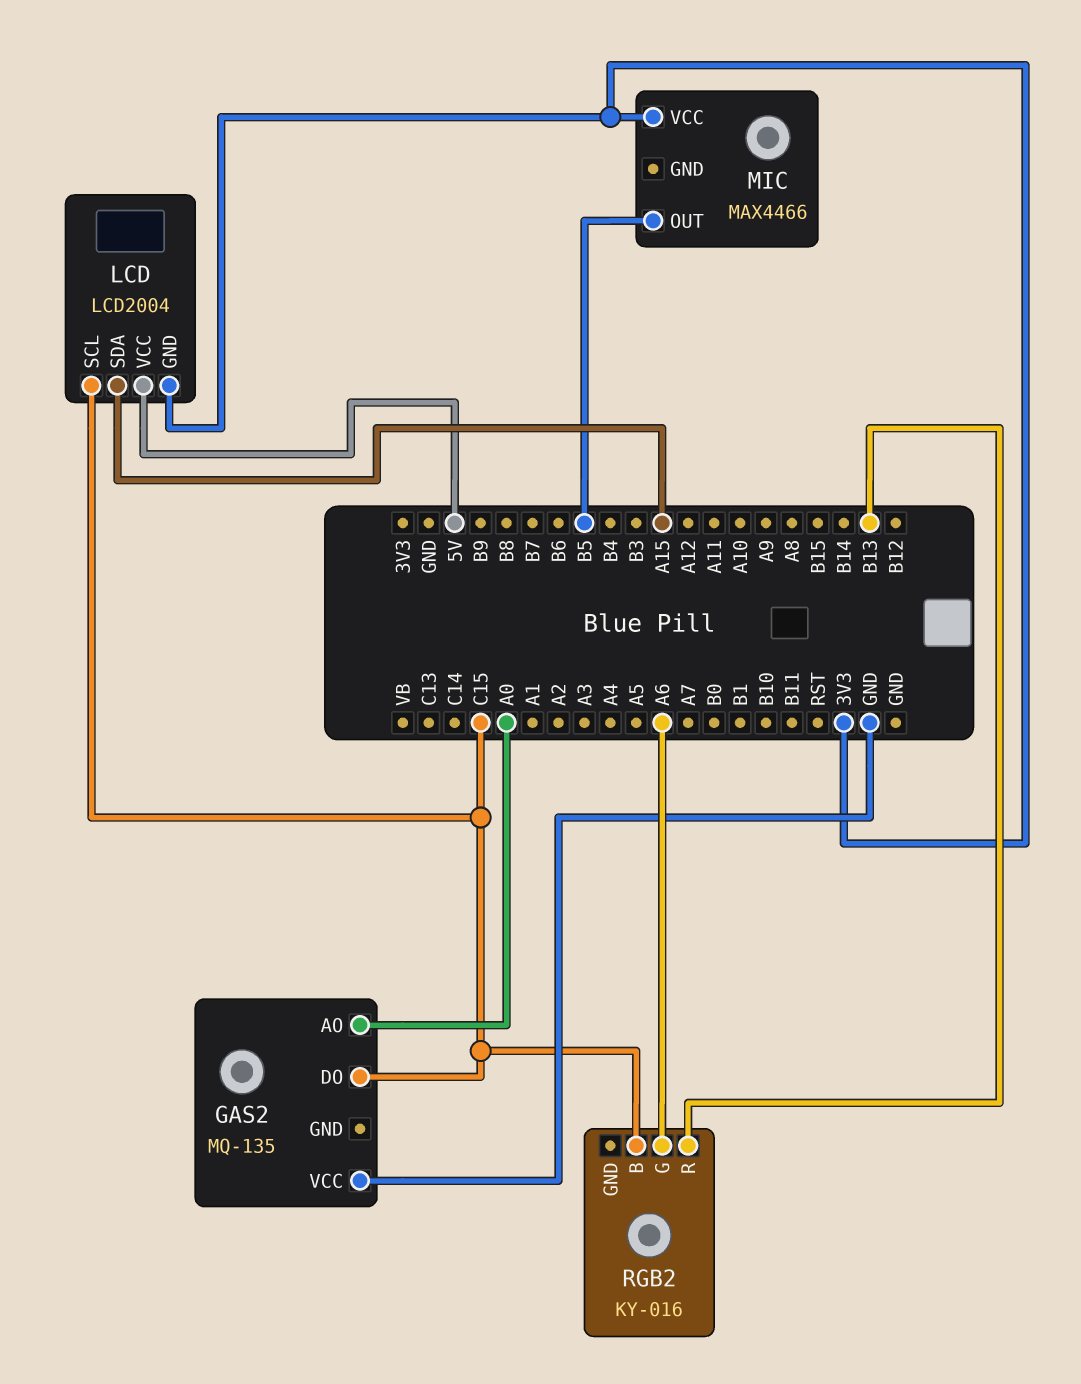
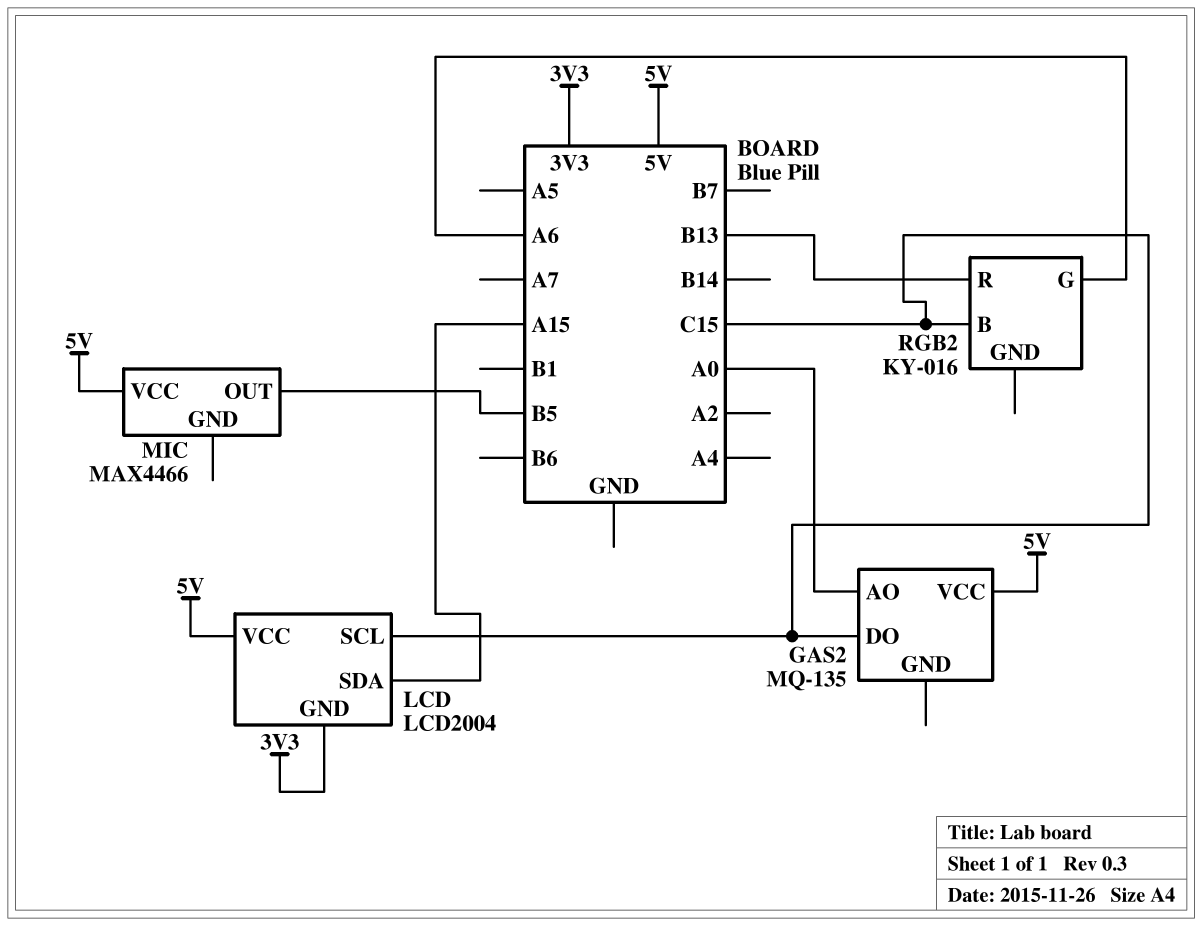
GAS2 pin VCC: GND -> 5V
MIC pin VCC: 3V3 -> 5V

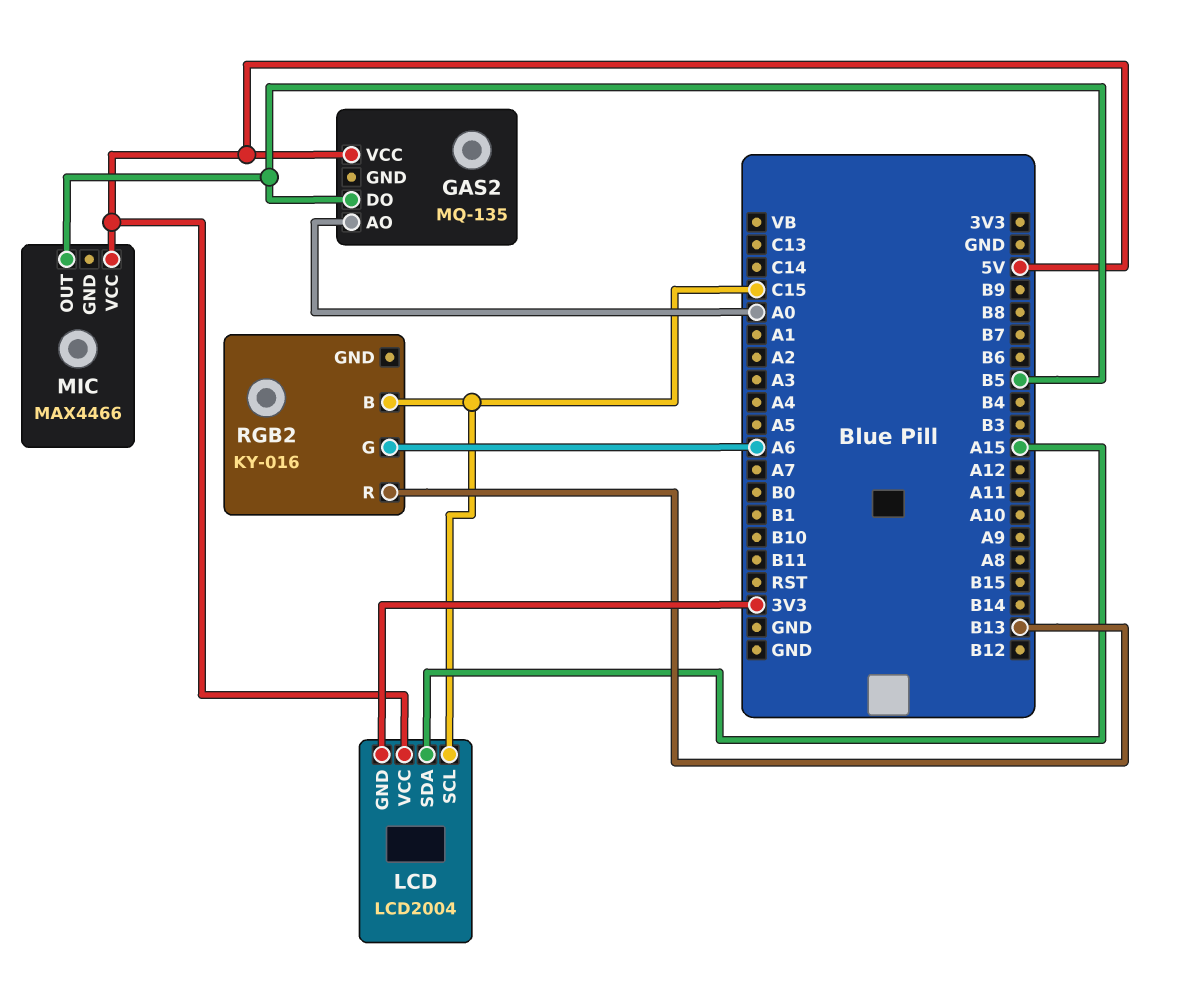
GAS2 pin DO: C15 -> B5

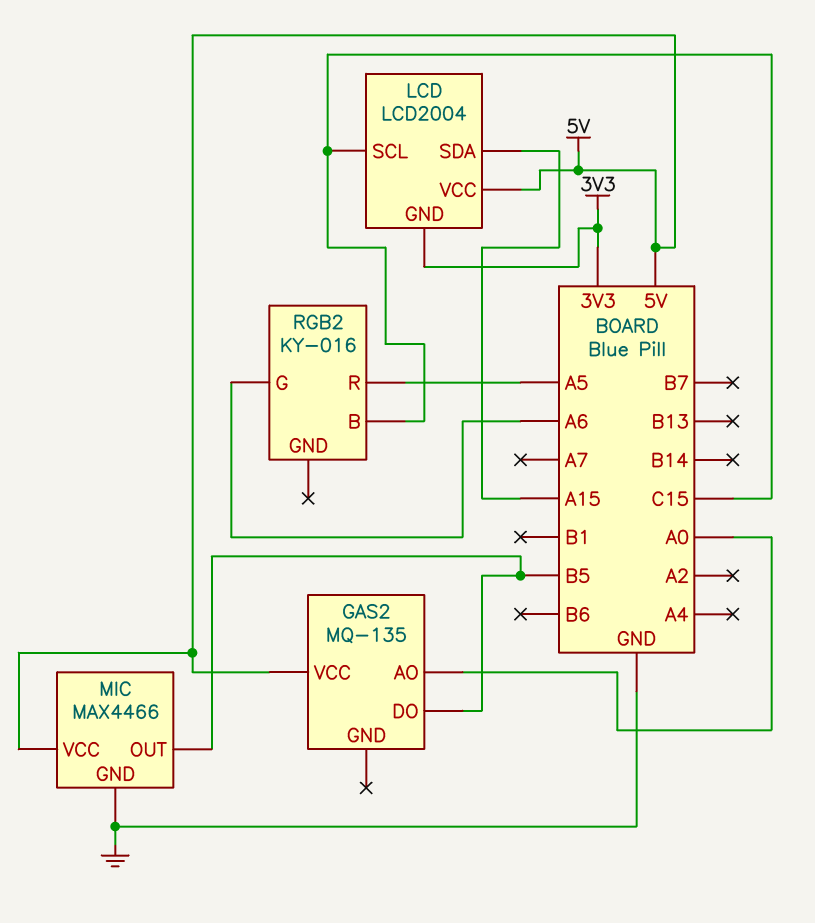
MIC pin GND: none -> GND
RGB2 pin R: B13 -> A5

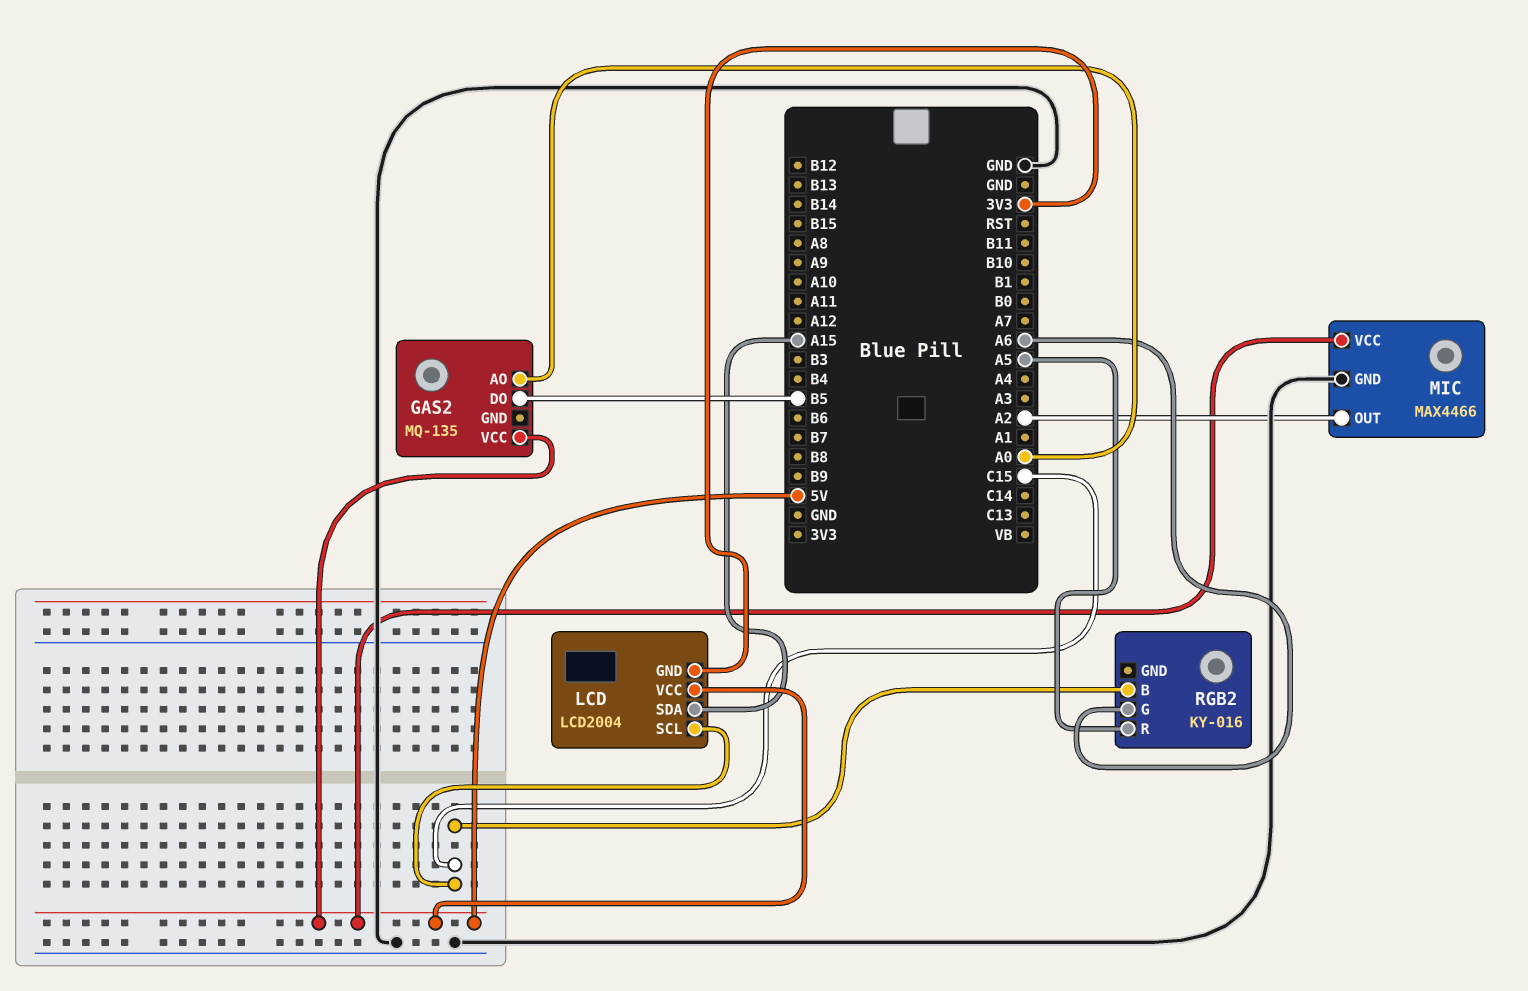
MIC pin OUT: B5 -> A2

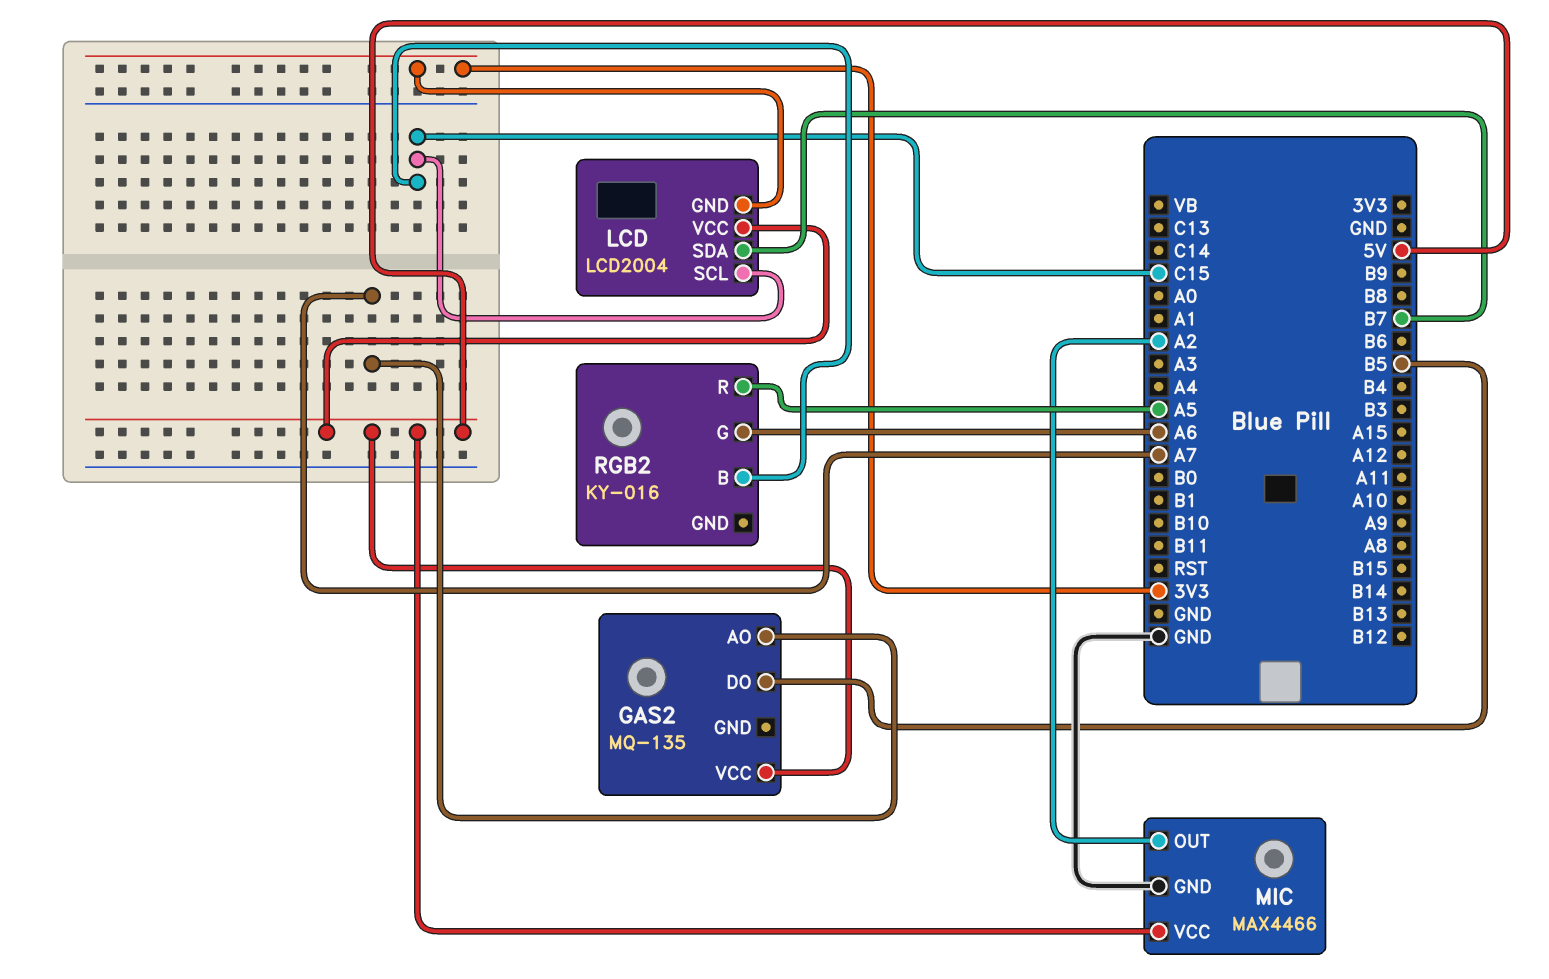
GAS2 pin AO: A0 -> A7
LCD pin SDA: A15 -> B7

